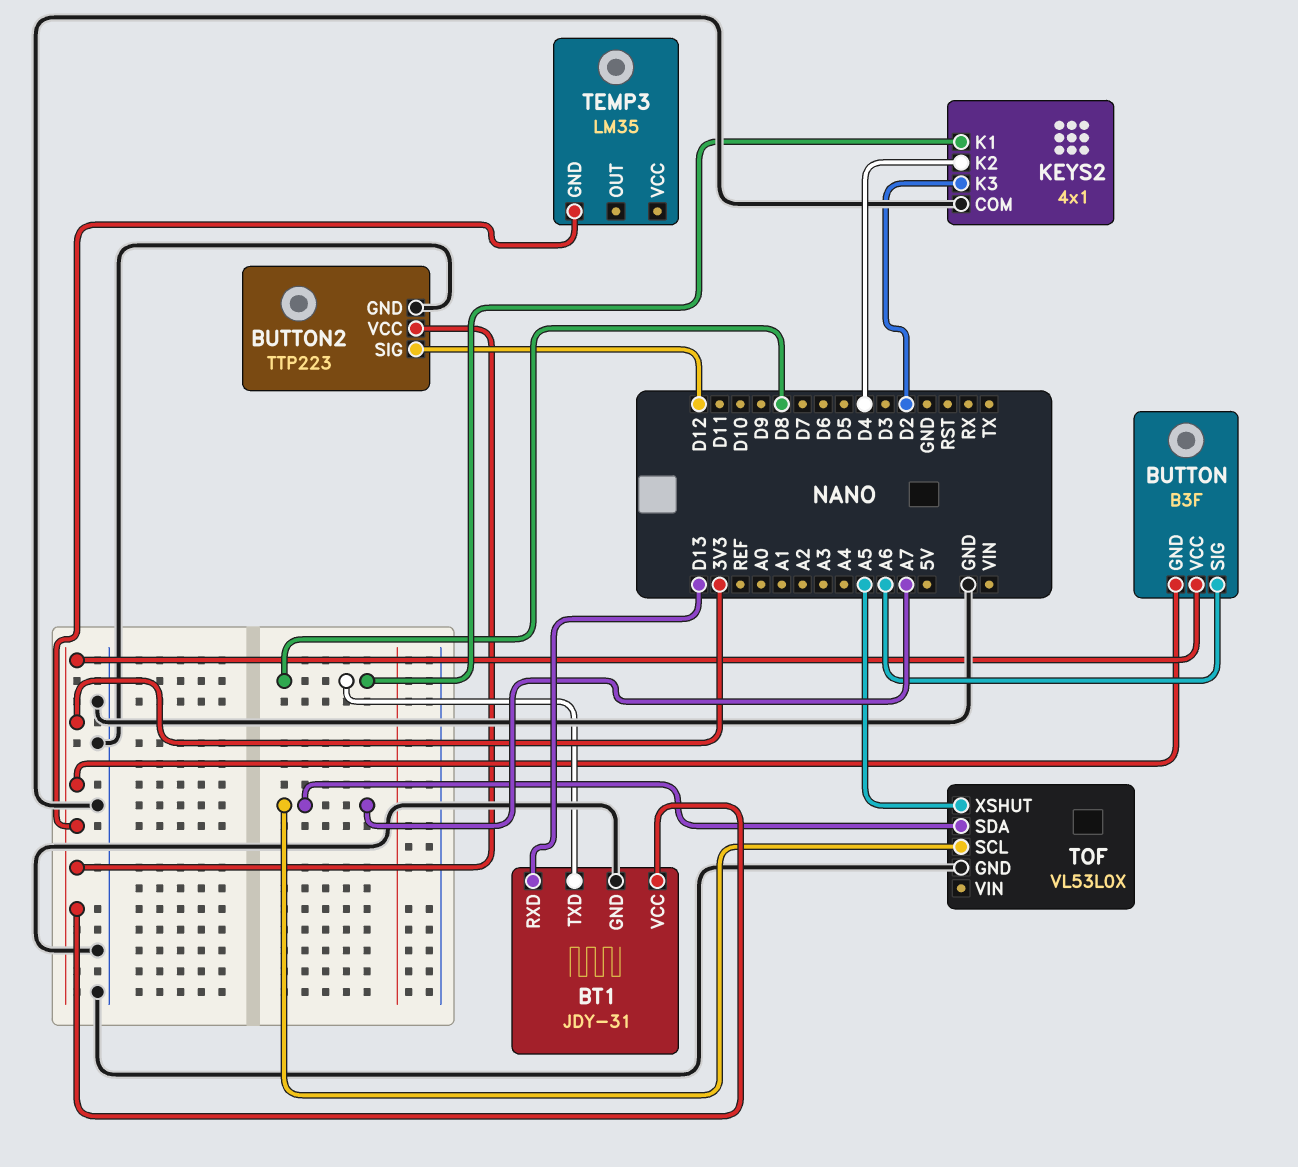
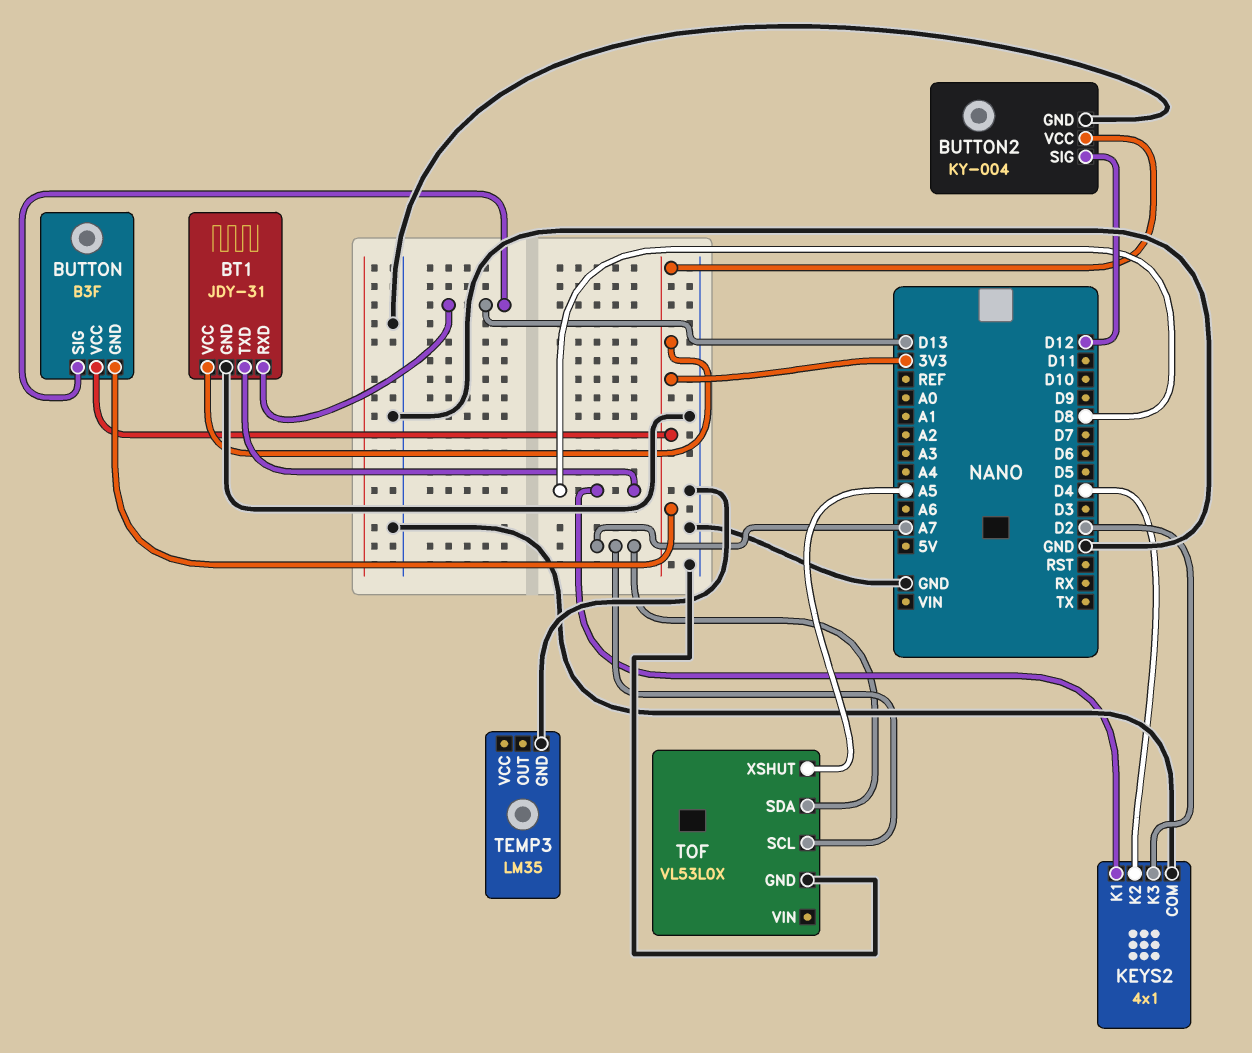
BUTTON pin SIG: A6 -> D13
BUTTON2: TTP223 -> KY-004
TEMP3 pin GND: 3V3 -> GND

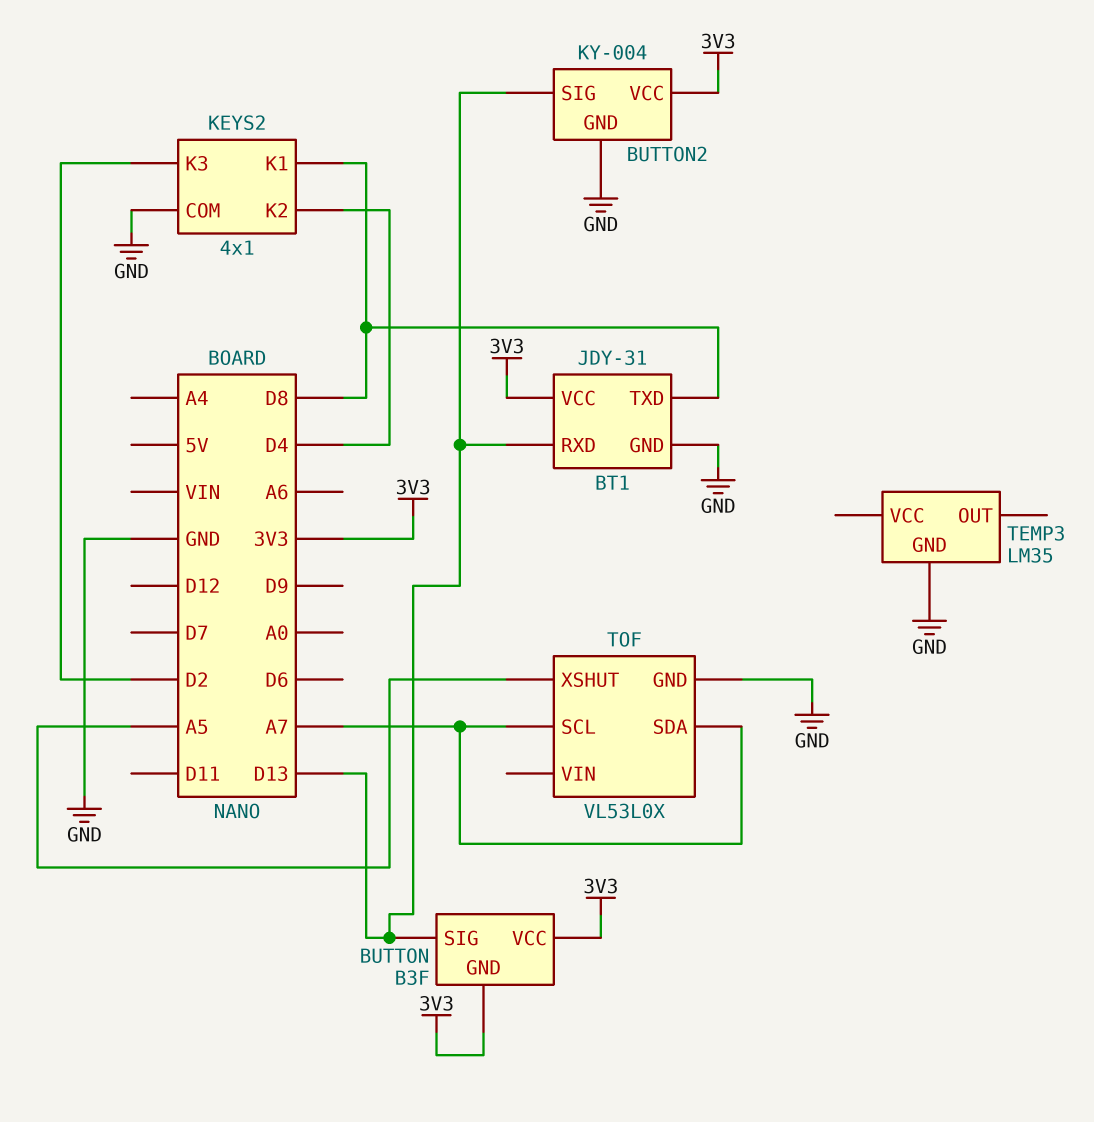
BUTTON2 pin SIG: D12 -> D13

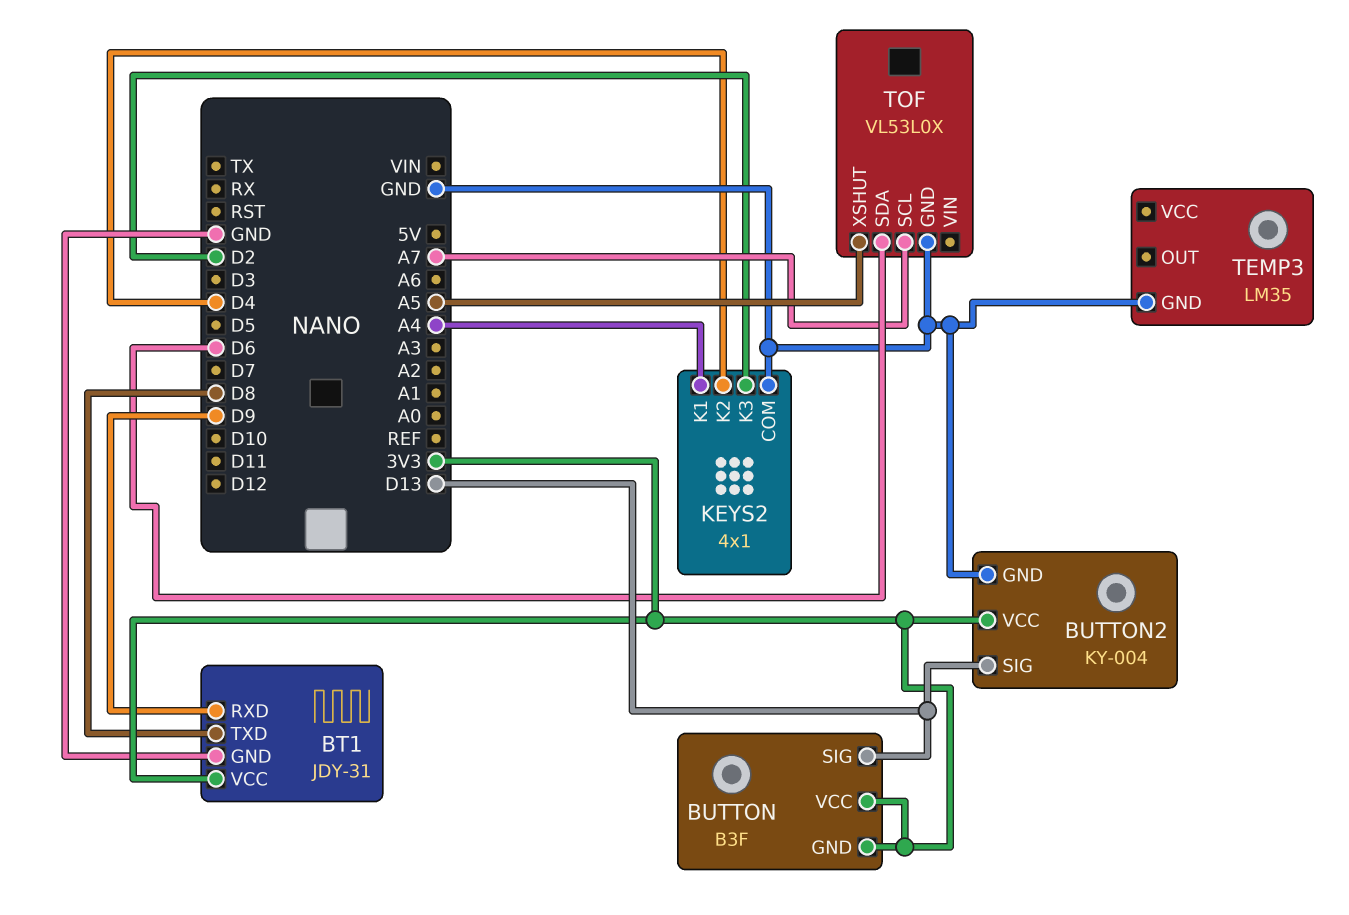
BT1 pin RXD: D13 -> D9
KEYS2 pin K1: D8 -> A4
TOF pin SDA: A7 -> D6

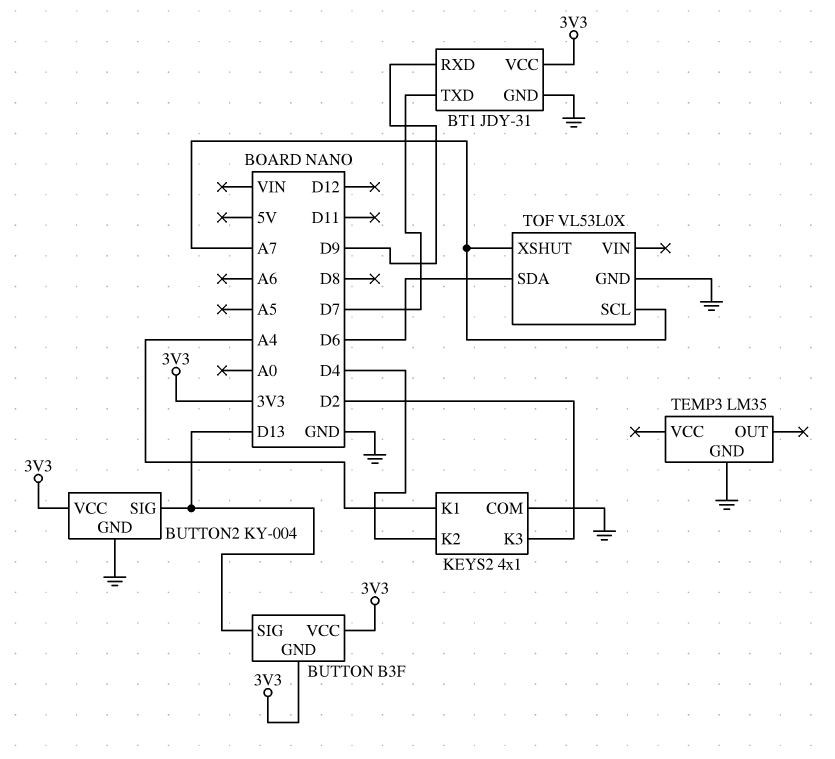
BT1 pin TXD: D8 -> D7
TOF pin XSHUT: A5 -> A7

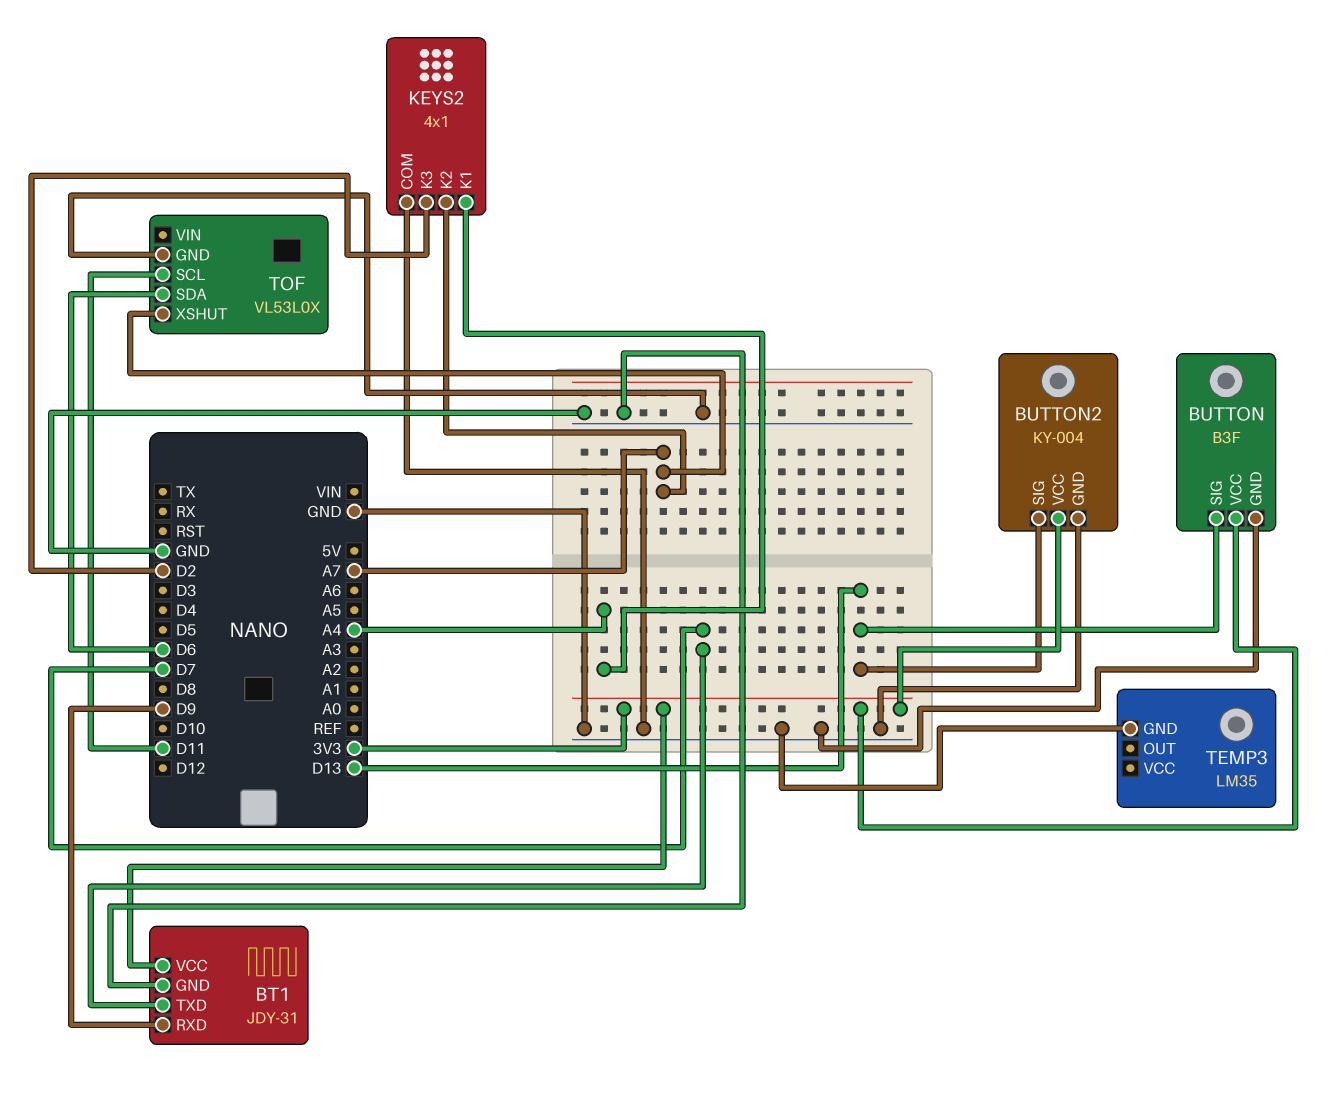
BUTTON pin GND: 3V3 -> GND
KEYS2 pin K2: D4 -> A7
TOF pin SCL: A7 -> D11

